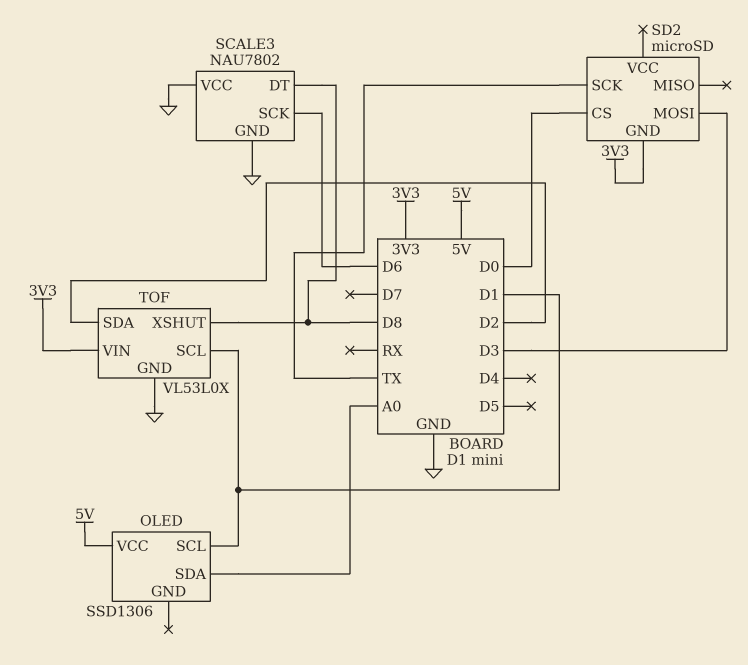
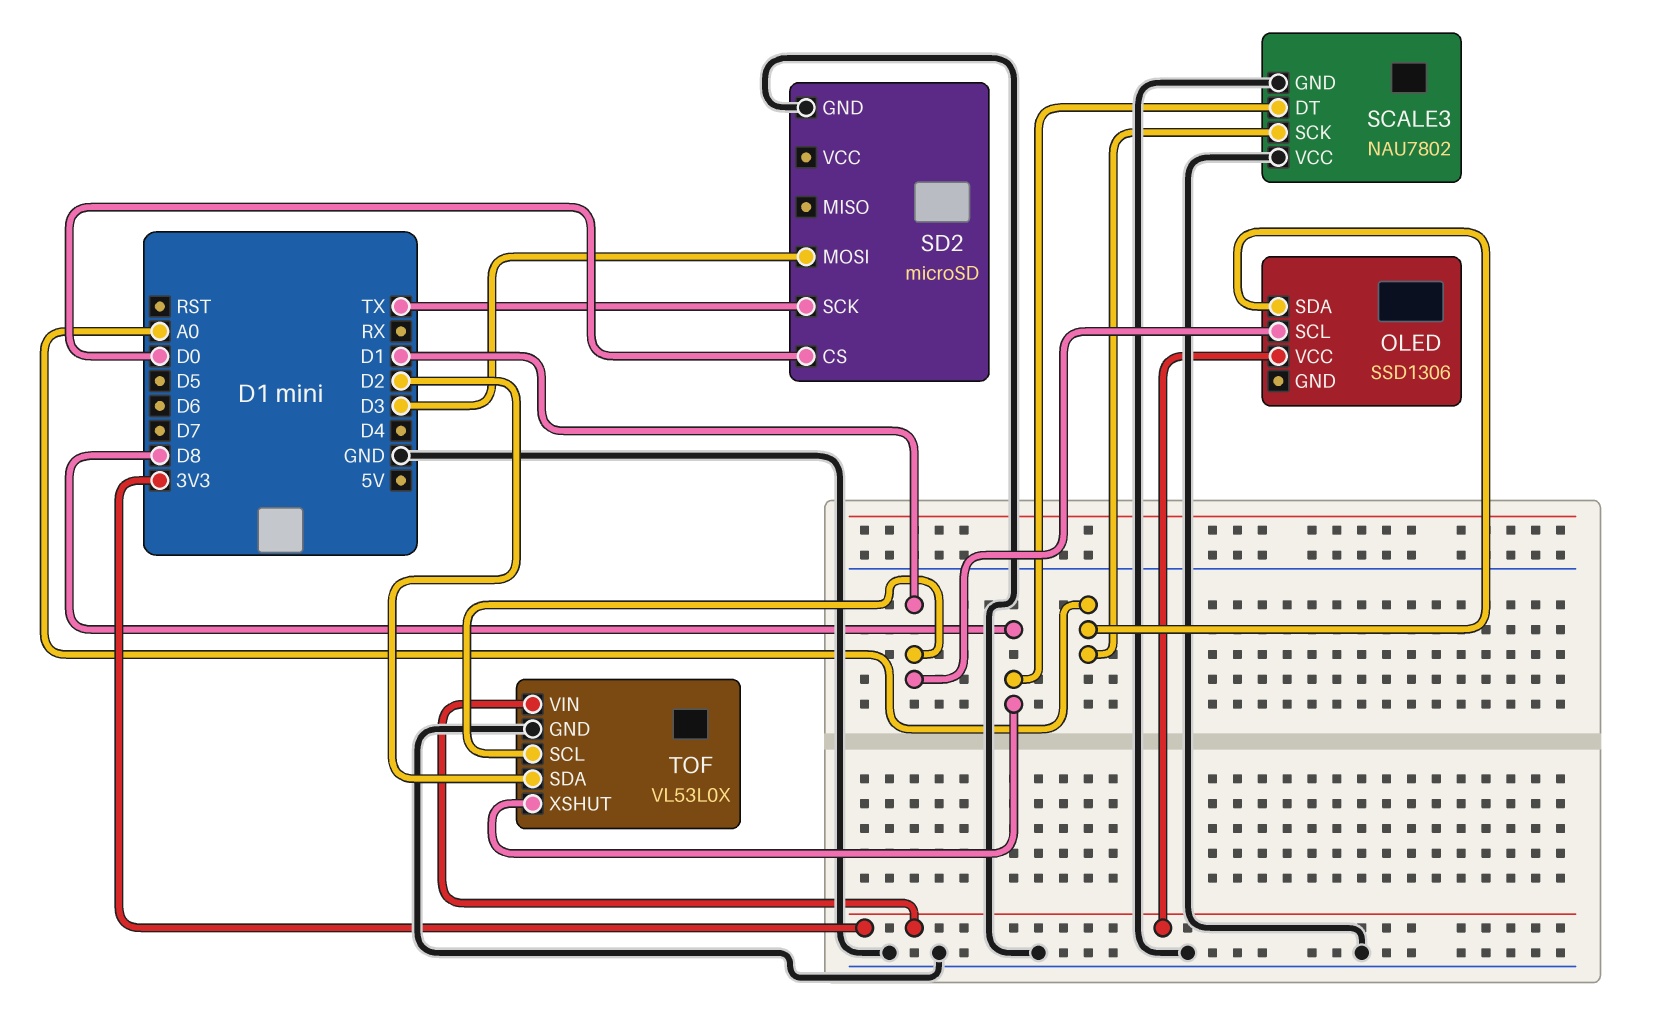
OLED pin VCC: 5V -> 3V3
SCALE3 pin SCK: D6 -> A0
SD2 pin GND: 3V3 -> GND

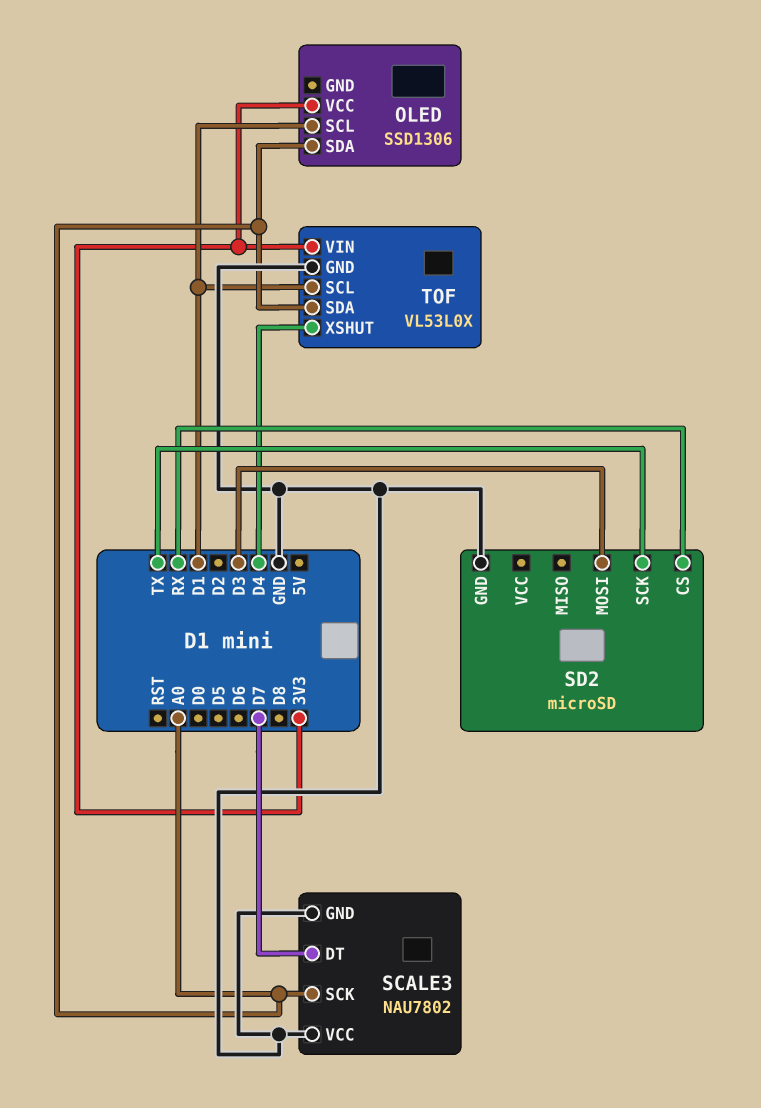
SCALE3 pin DT: D8 -> D7
SD2 pin CS: D0 -> RX
TOF pin SDA: D2 -> A0
TOF pin XSHUT: D8 -> D4

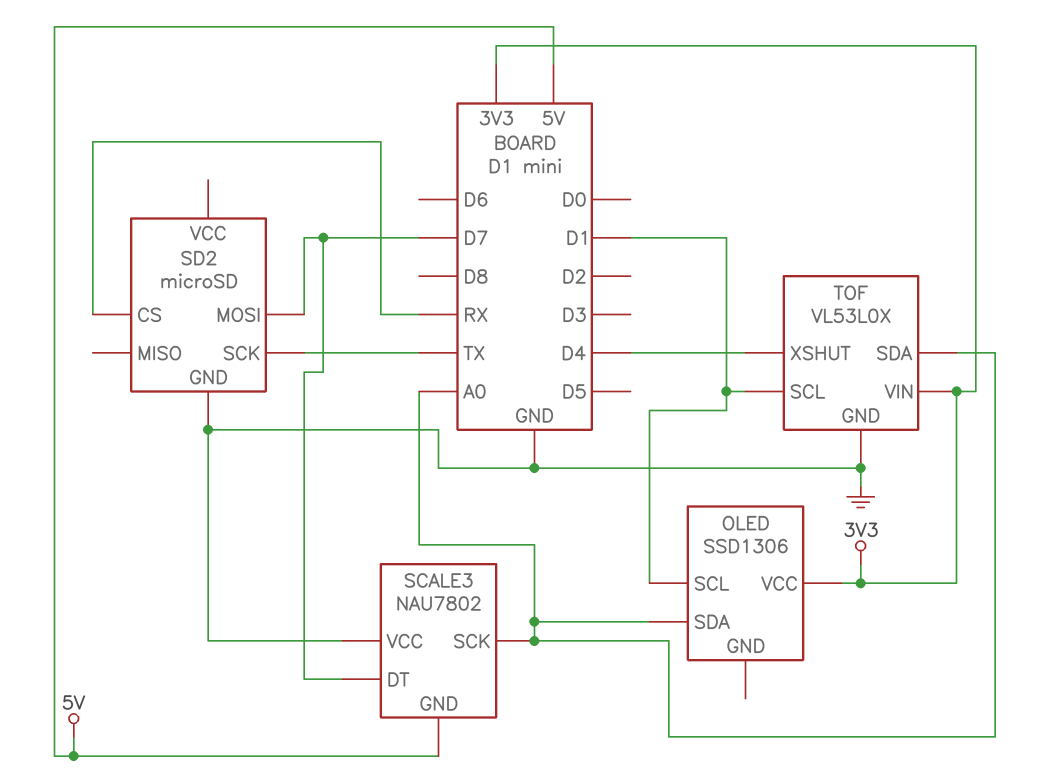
SCALE3 pin GND: GND -> 5V
SD2 pin MOSI: D3 -> D7

